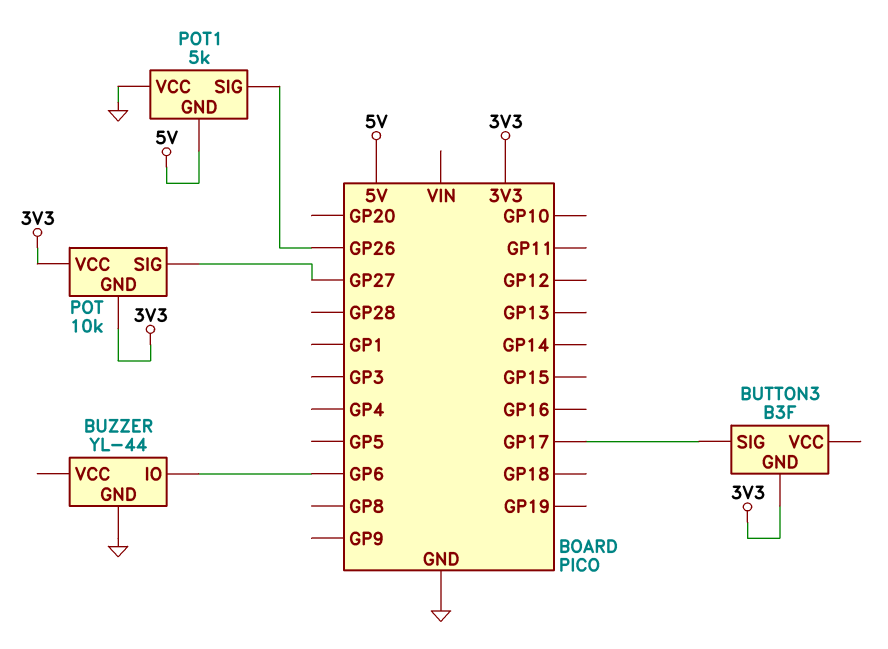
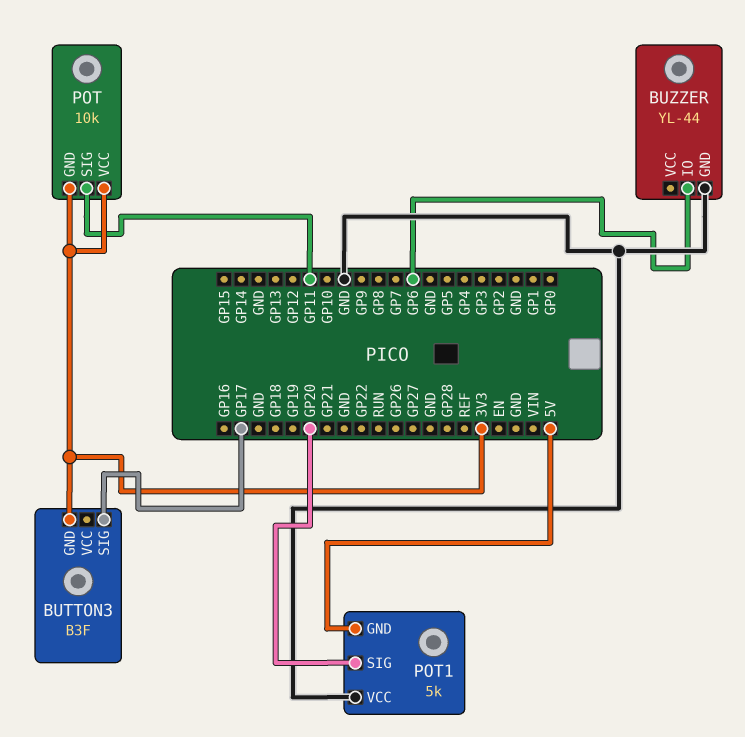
POT pin SIG: GP27 -> GP11
POT1 pin SIG: GP26 -> GP20

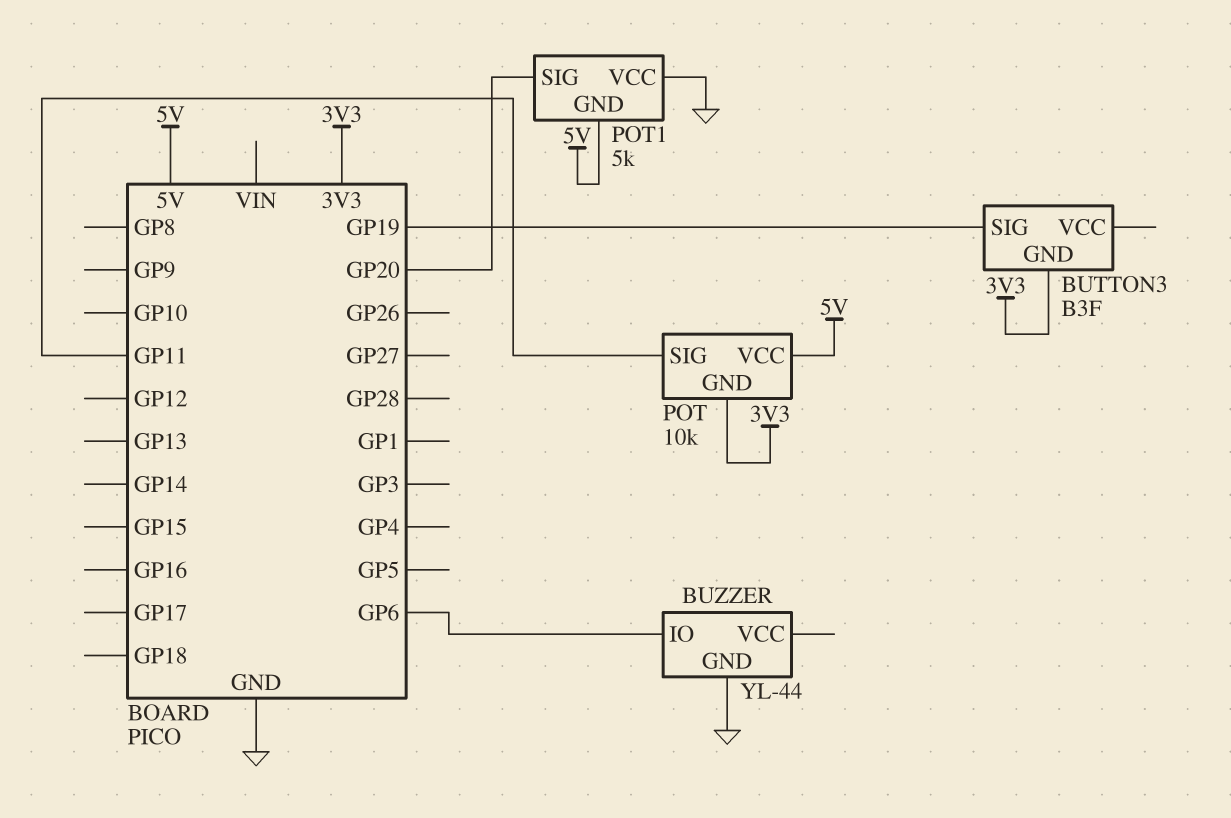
BUTTON3 pin SIG: GP17 -> GP19
POT pin VCC: 3V3 -> 5V

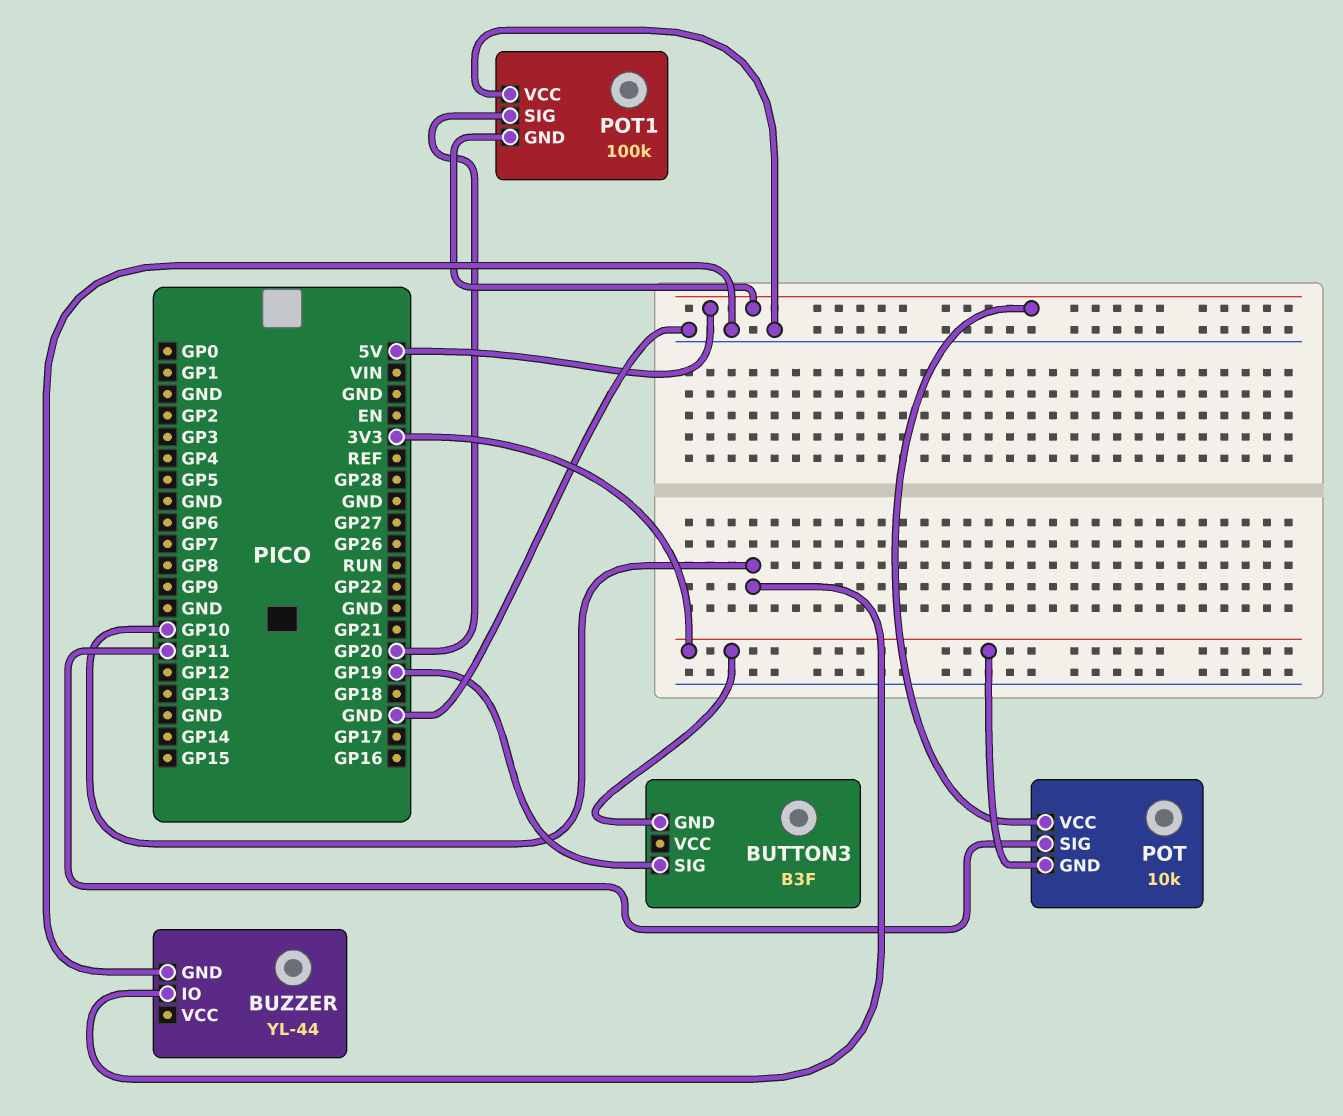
BUZZER pin IO: GP6 -> GP10
POT1: 5k -> 100k

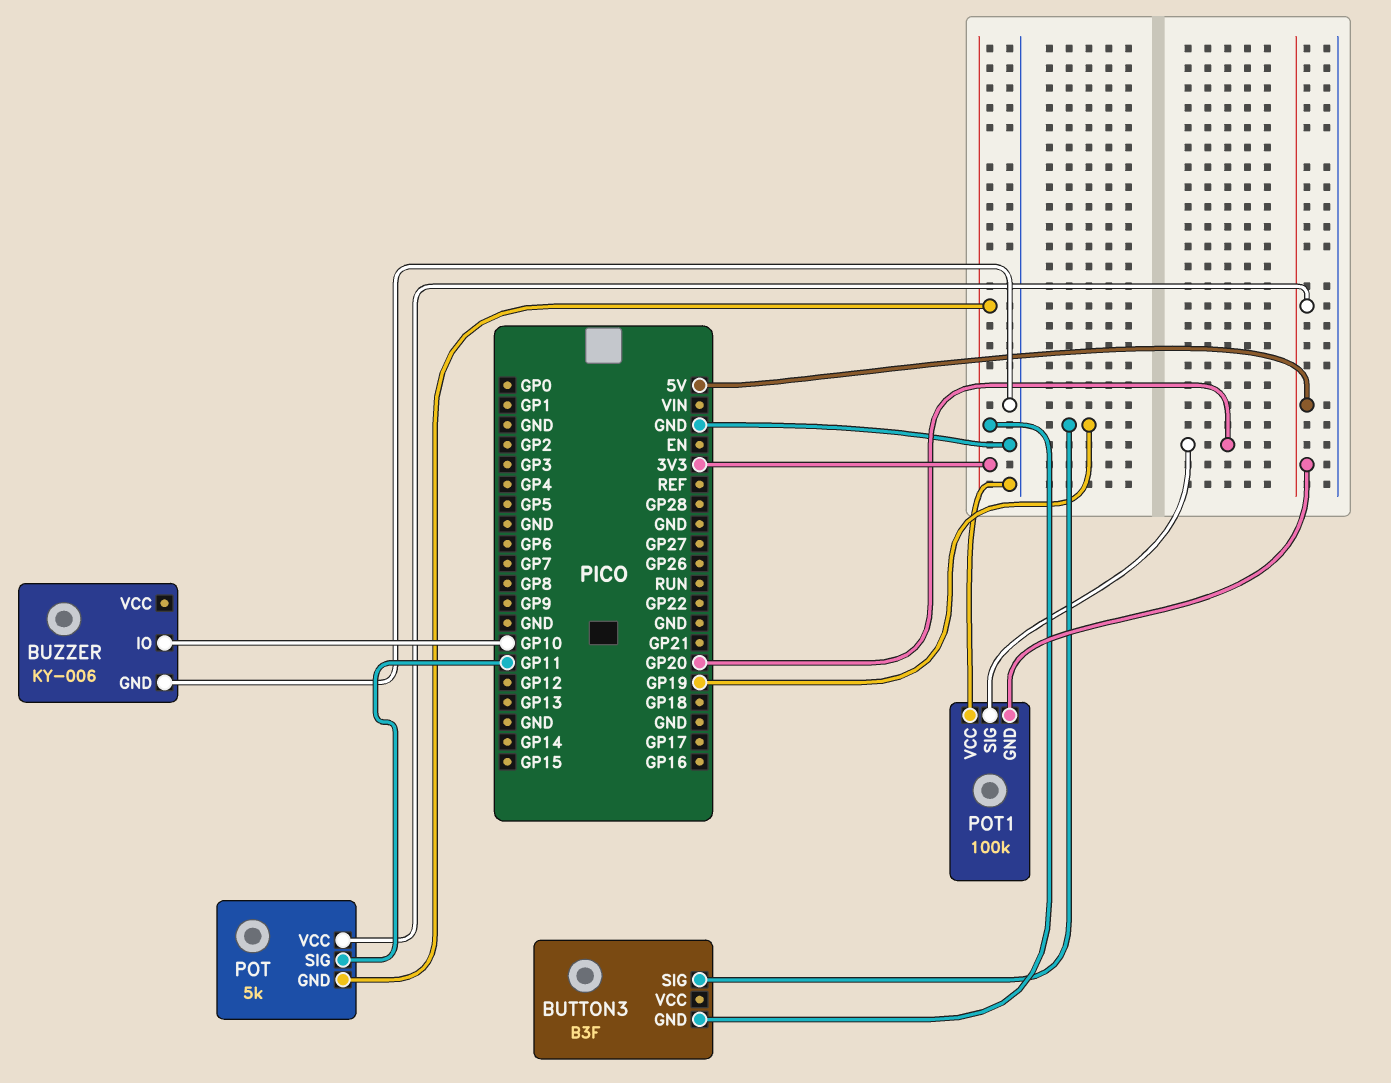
BUZZER: YL-44 -> KY-006
POT: 10k -> 5k

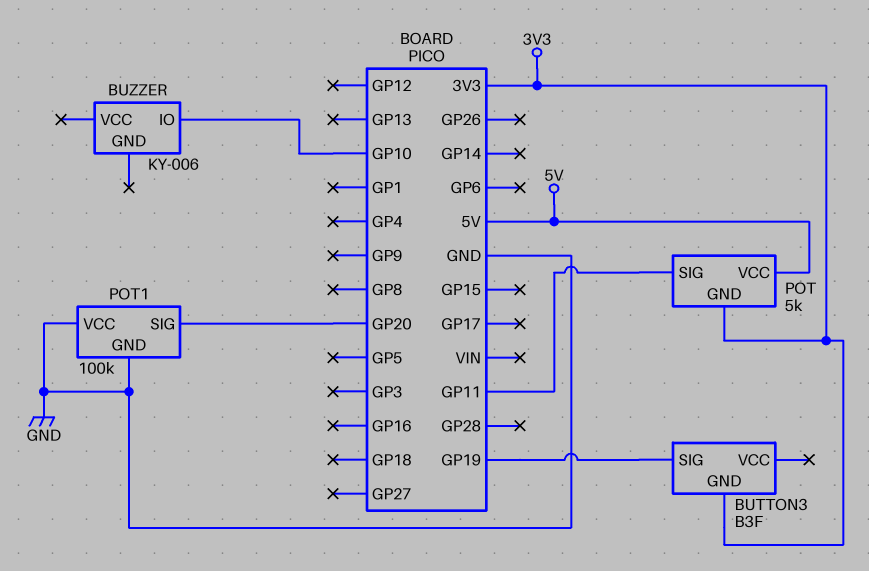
BUZZER pin GND: GND -> none
POT1 pin GND: 5V -> GND

